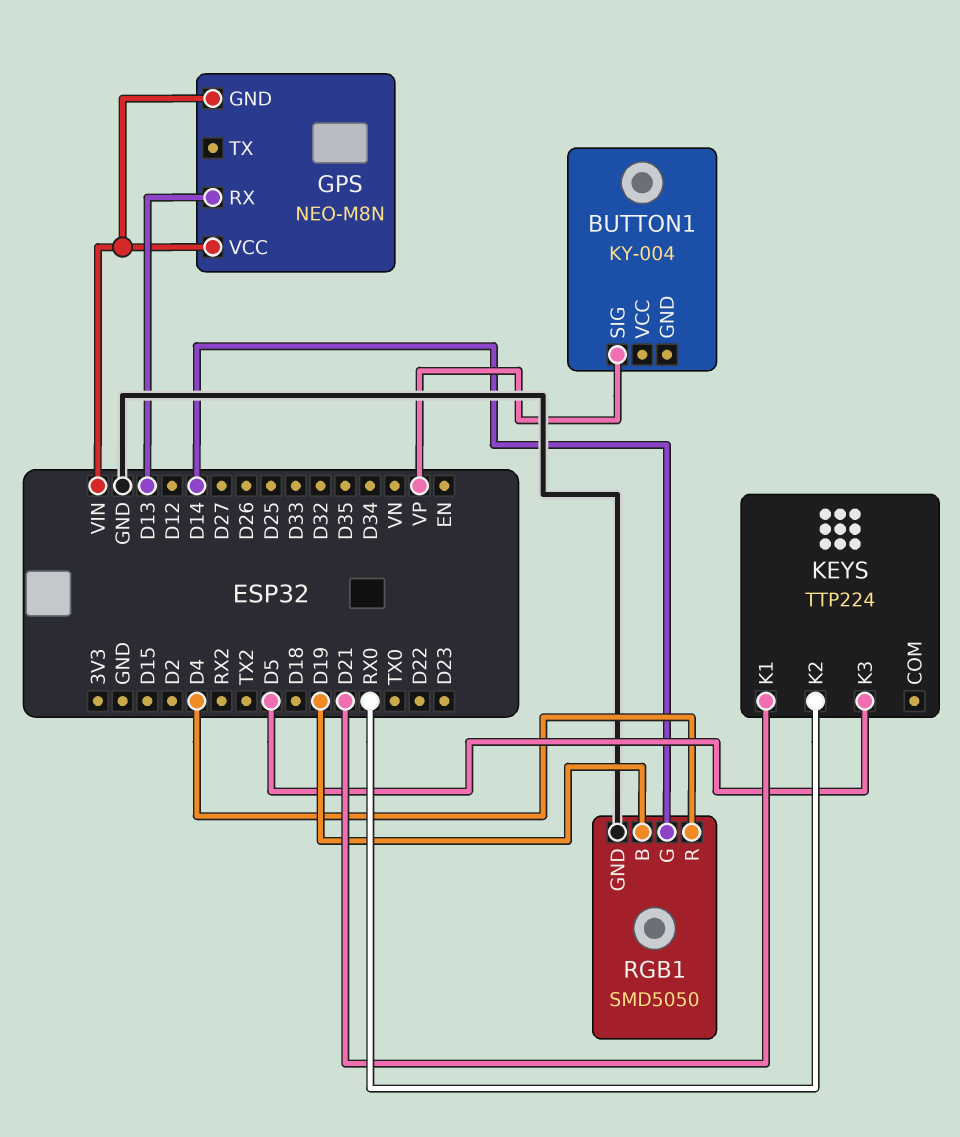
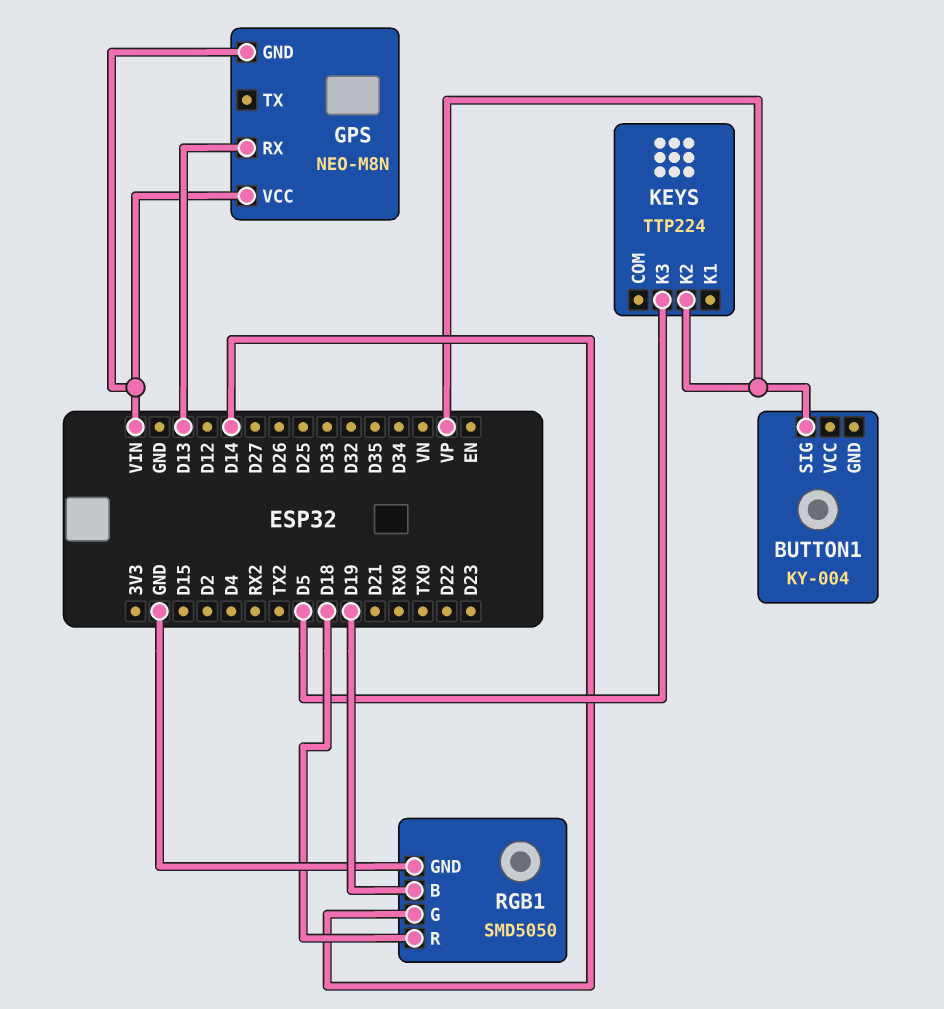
KEYS pin K1: D21 -> none
KEYS pin K2: RX0 -> VP
RGB1 pin R: D4 -> D18

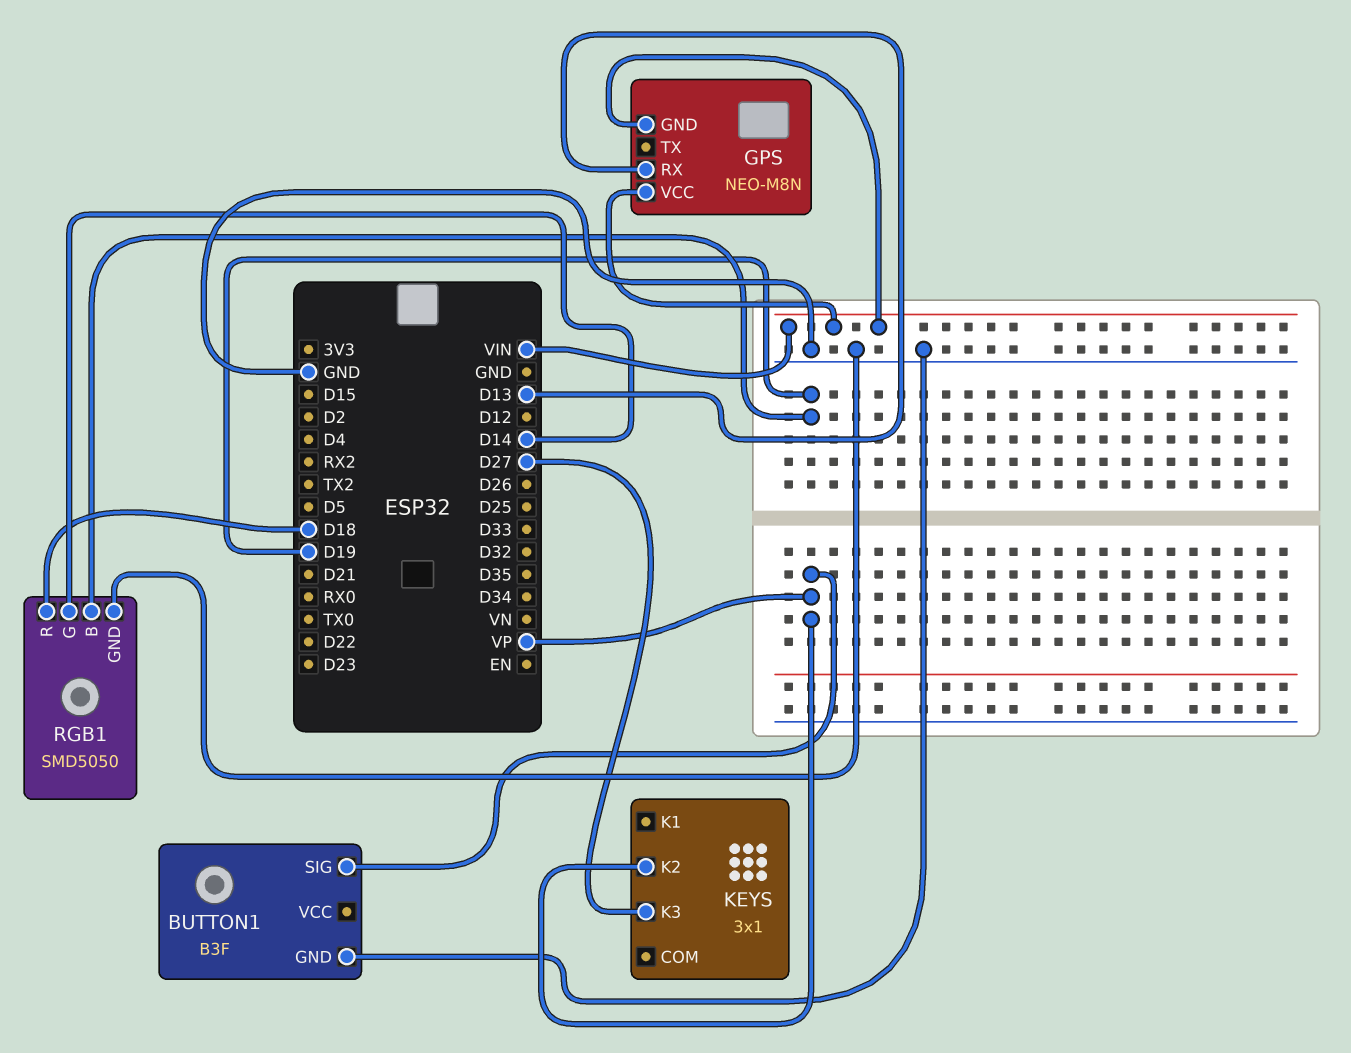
BUTTON1: KY-004 -> B3F
BUTTON1 pin GND: none -> GND
KEYS: TTP224 -> 3x1
KEYS pin K3: D5 -> D27

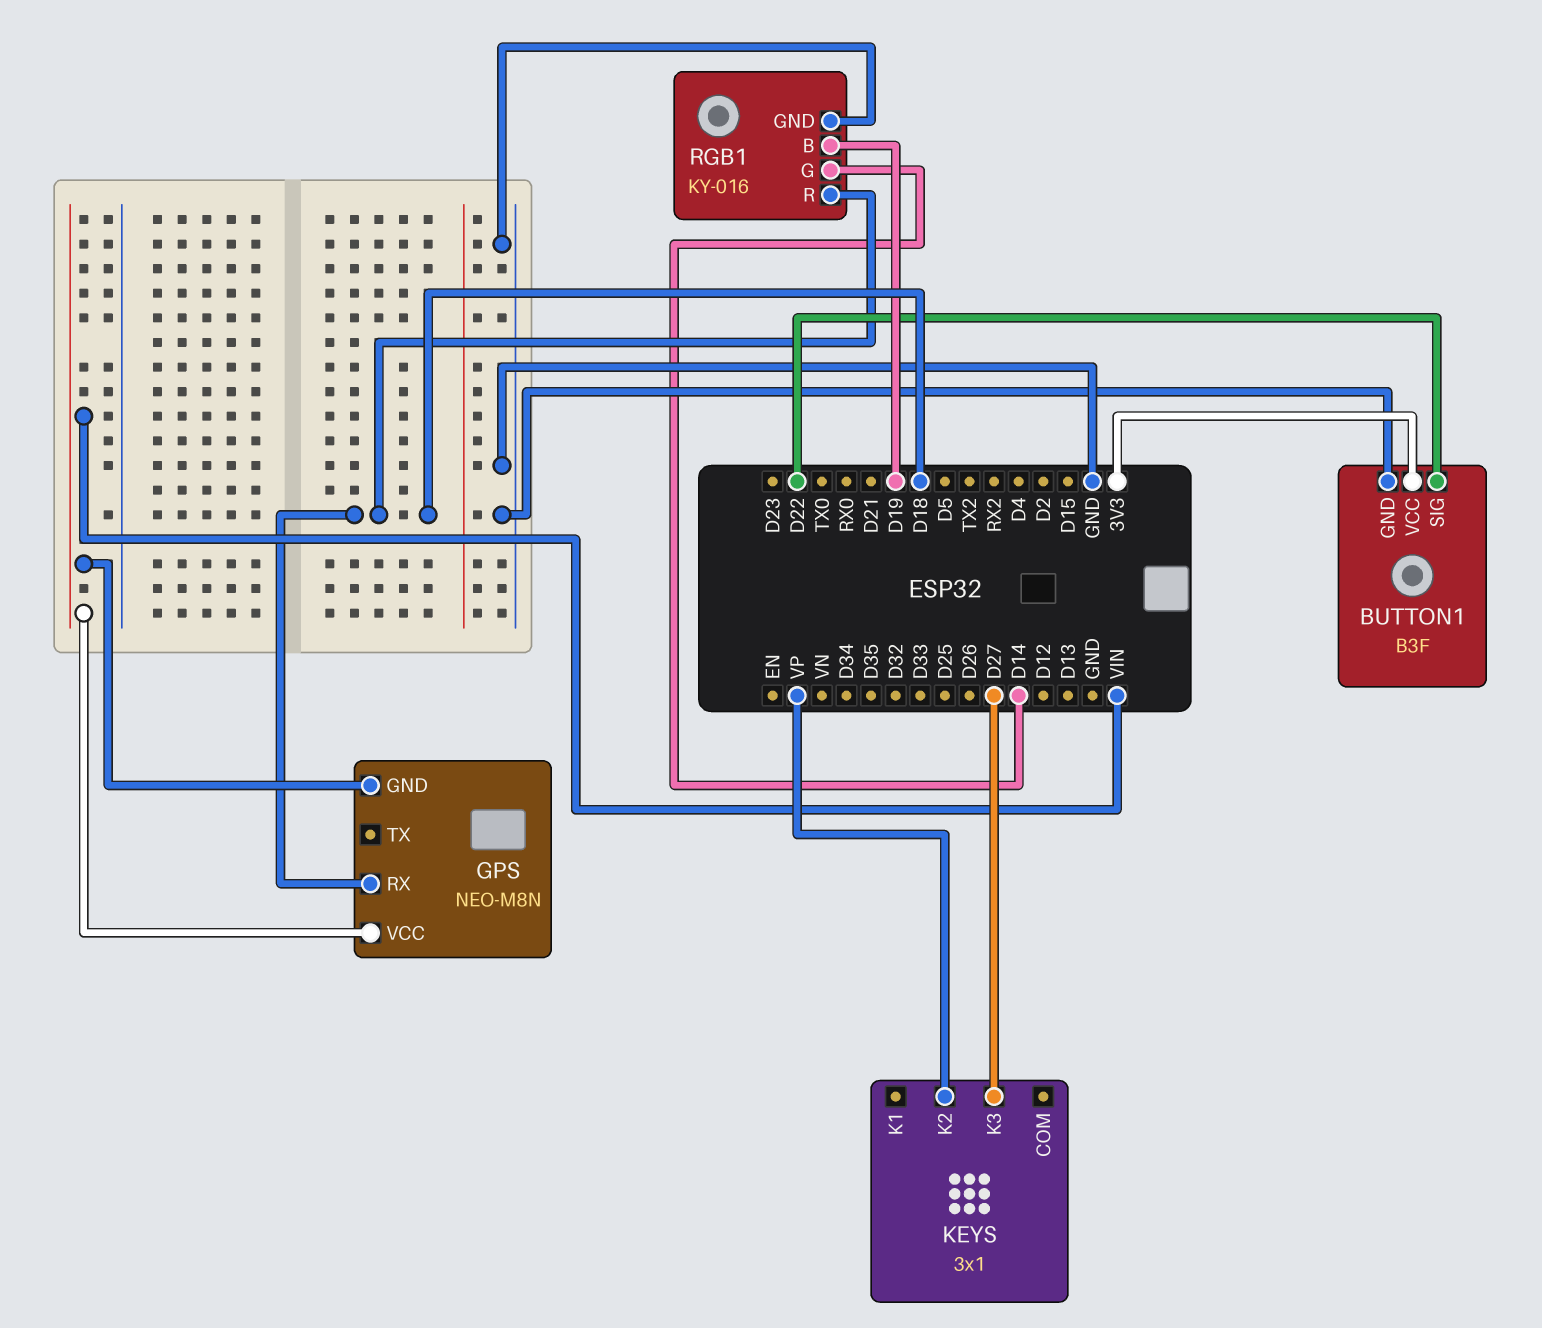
BUTTON1 pin SIG: VP -> D22
BUTTON1 pin VCC: none -> 3V3
GPS pin RX: D13 -> D18
RGB1: SMD5050 -> KY-016

